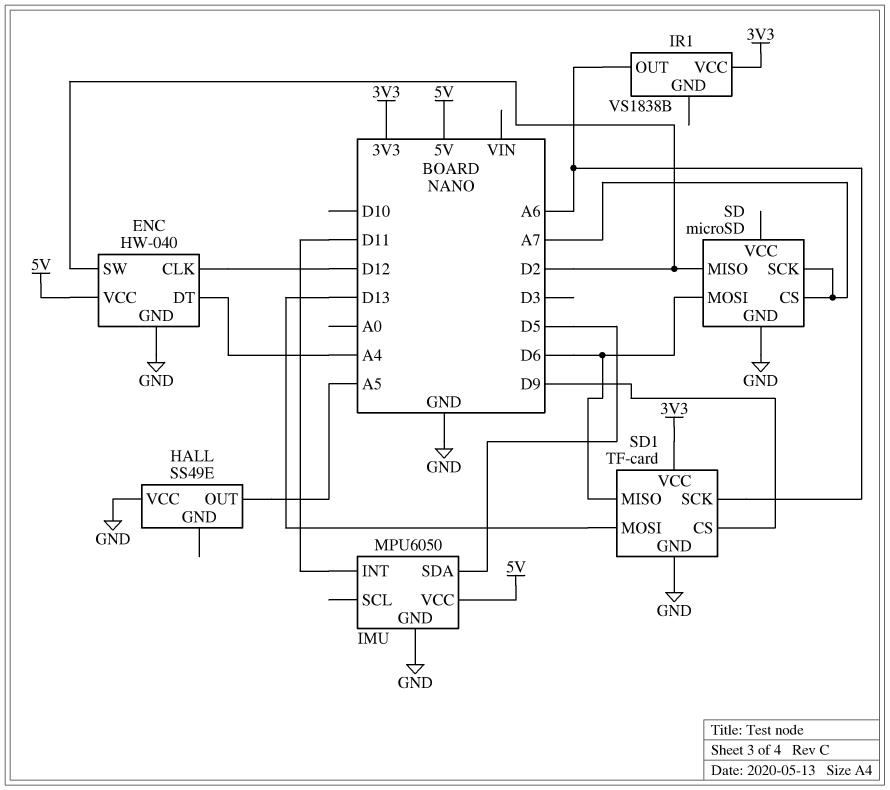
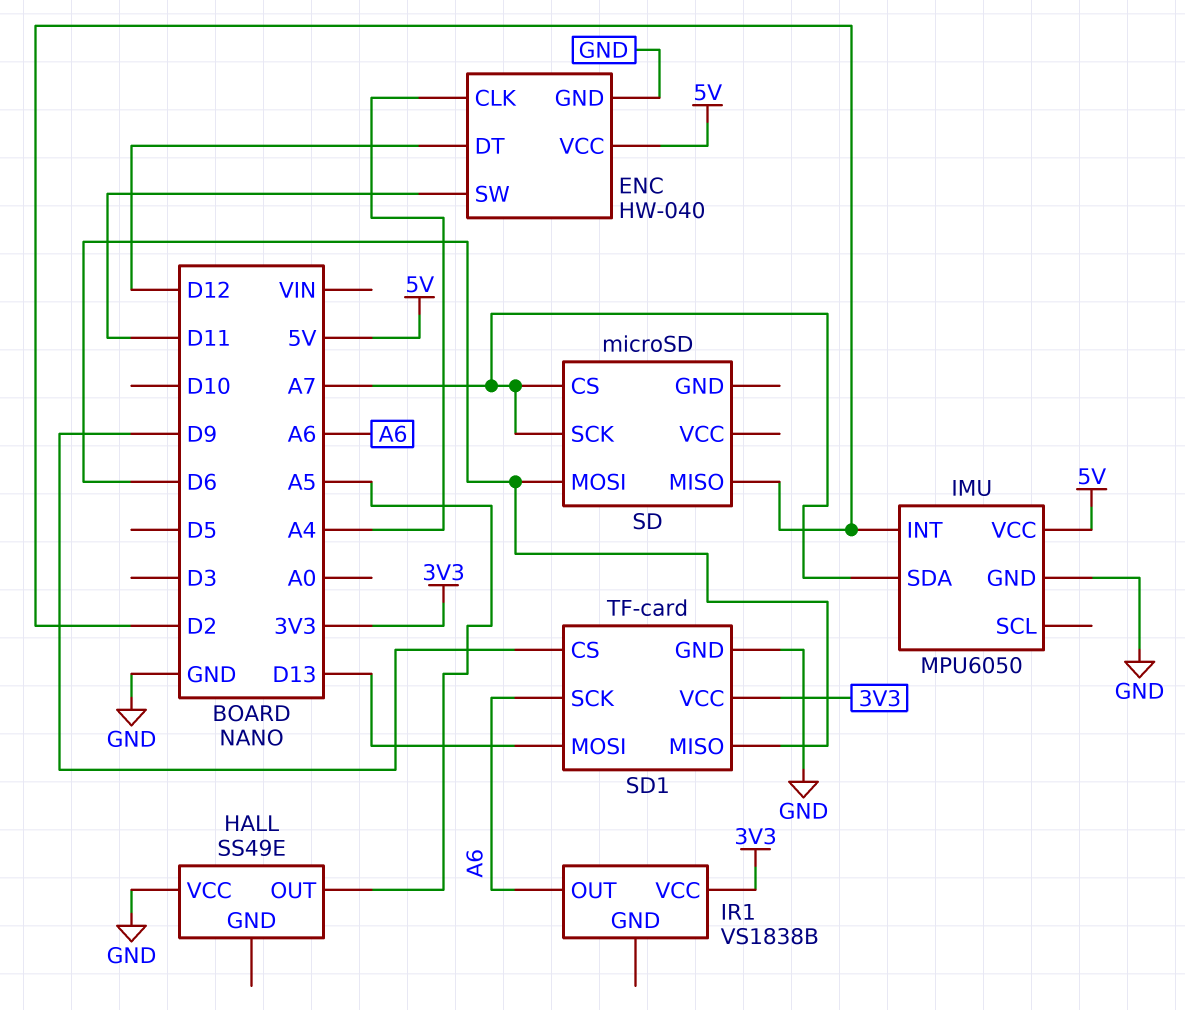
ENC pin CLK: D12 -> A4
ENC pin DT: A4 -> D12
ENC pin SW: D2 -> D11
IMU pin INT: D11 -> D2
IMU pin SDA: D5 -> A7
SD pin GND: GND -> none

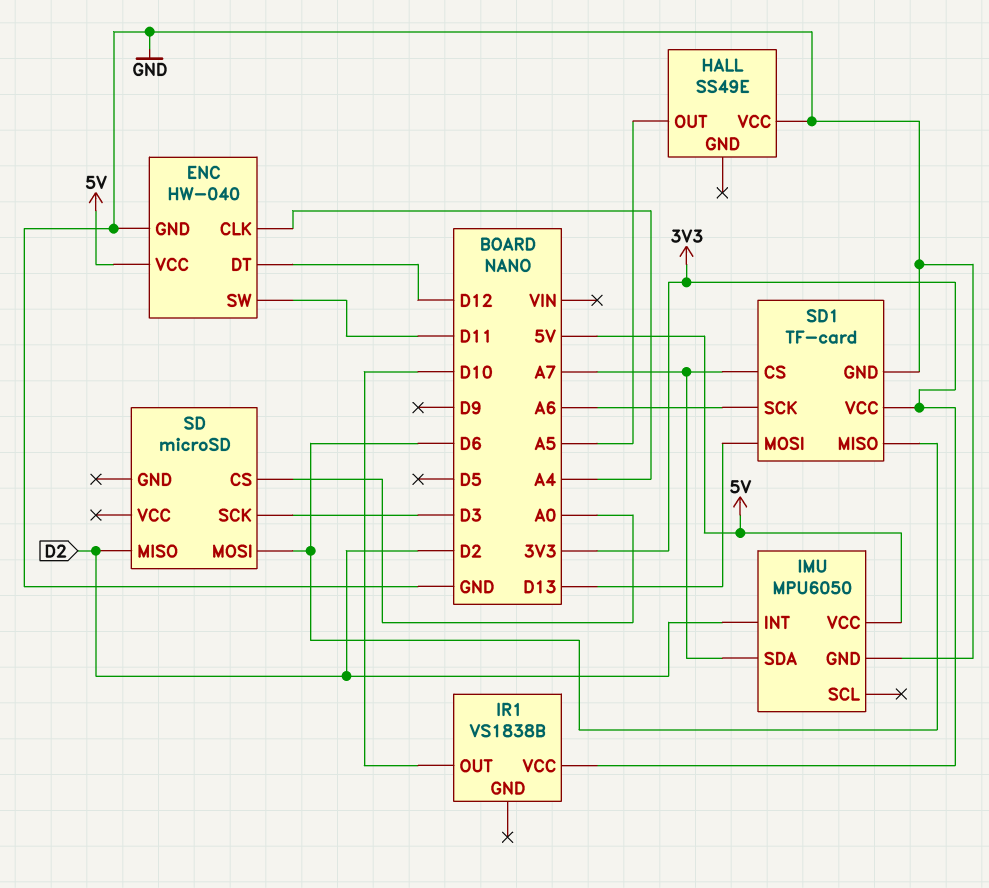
IR1 pin OUT: A6 -> D10
SD pin CS: A7 -> A0
SD pin SCK: A7 -> D3
SD1 pin CS: D9 -> A7

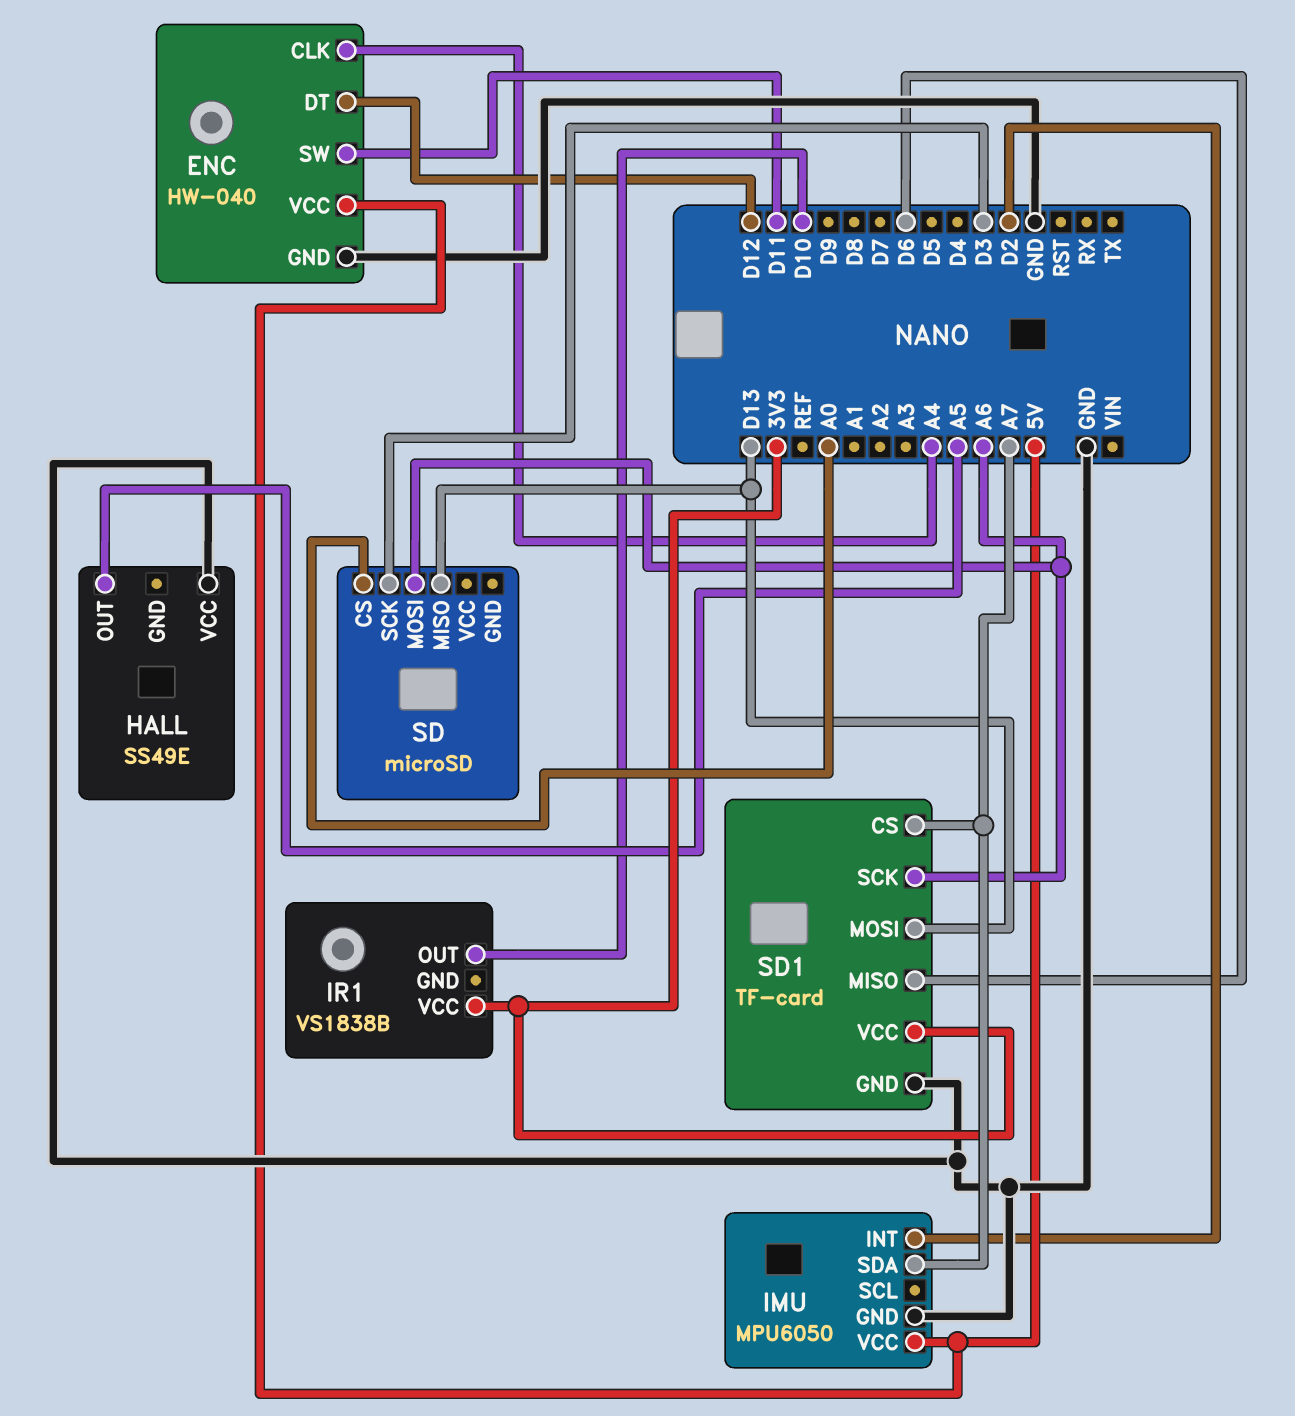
SD pin MISO: D2 -> D13
SD pin MOSI: D6 -> A6

